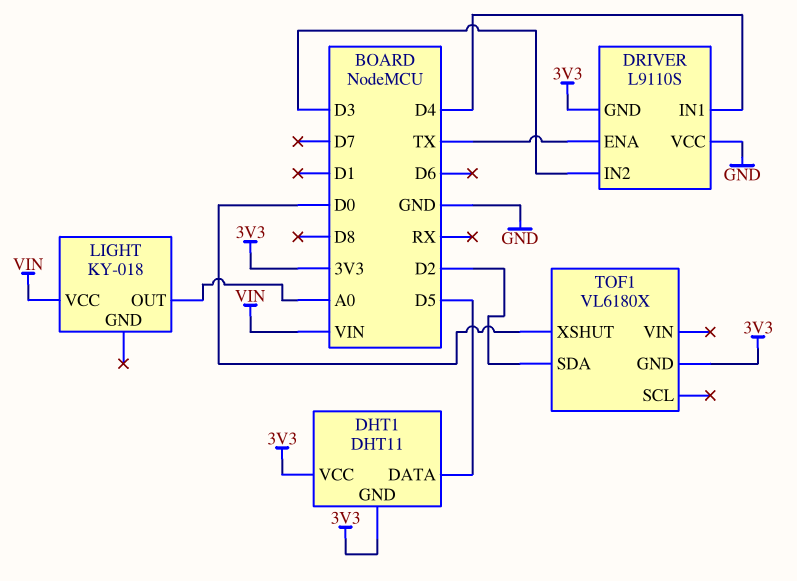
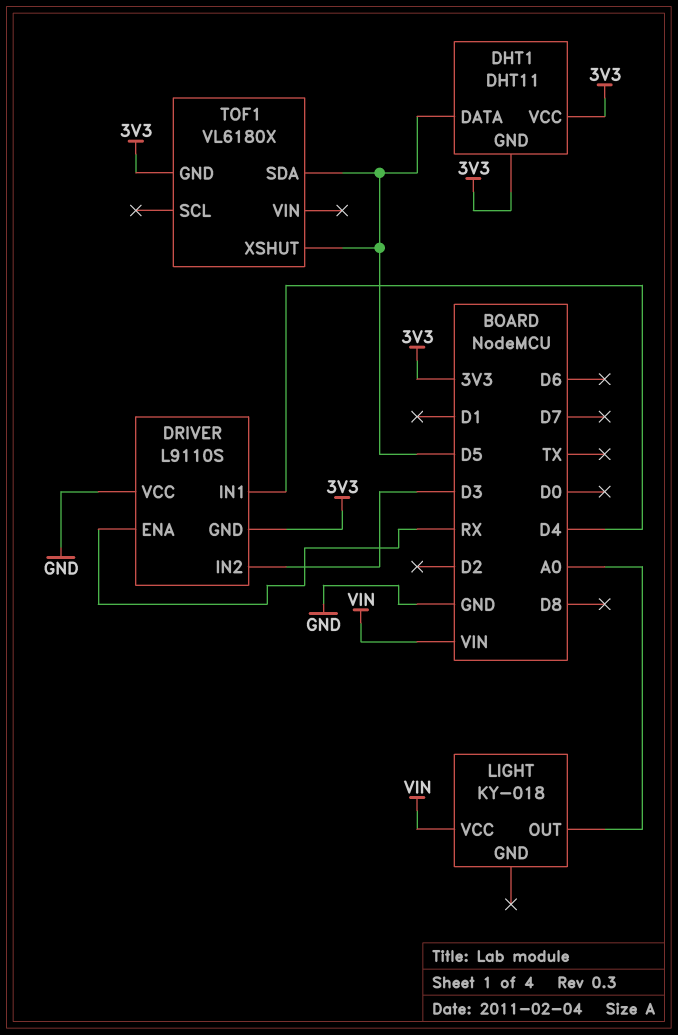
DRIVER pin ENA: TX -> RX
TOF1 pin SDA: D2 -> D5
TOF1 pin XSHUT: D0 -> D5

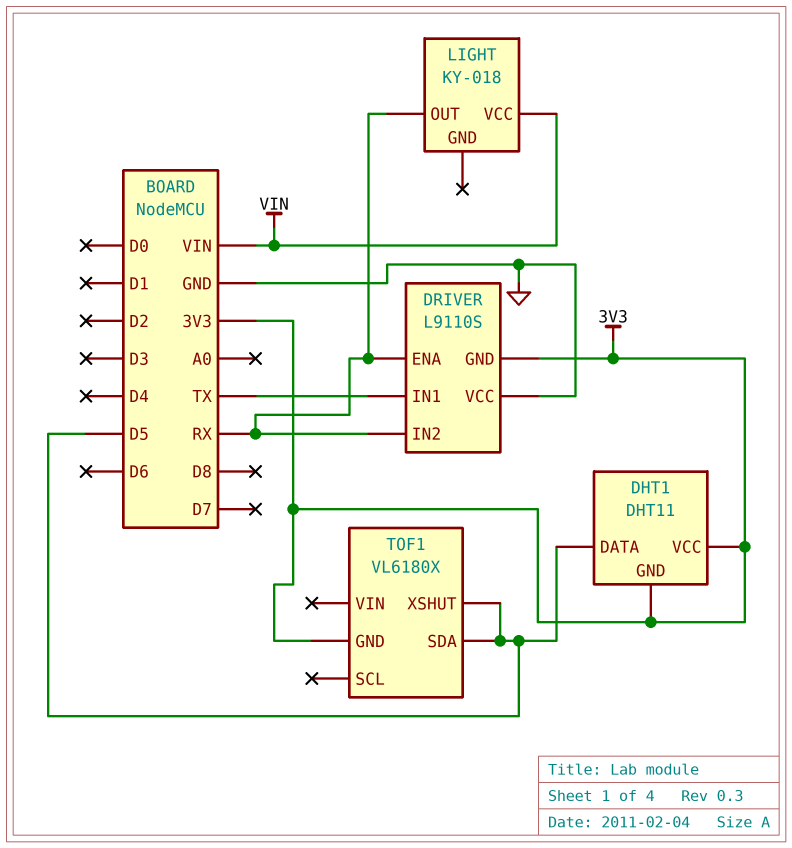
DRIVER pin IN1: D4 -> TX
DRIVER pin IN2: D3 -> RX
LIGHT pin OUT: A0 -> RX

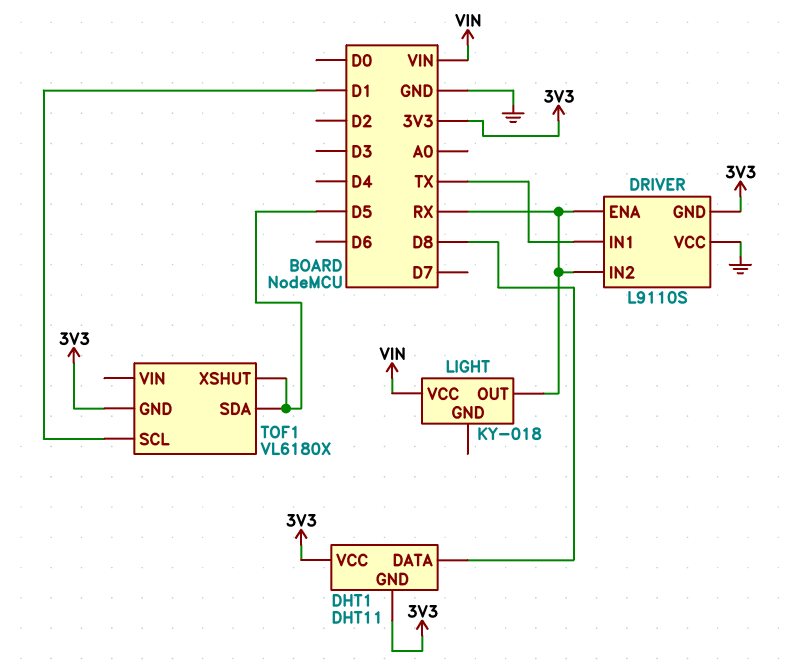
DHT1 pin DATA: D5 -> D8
TOF1 pin SCL: none -> D1

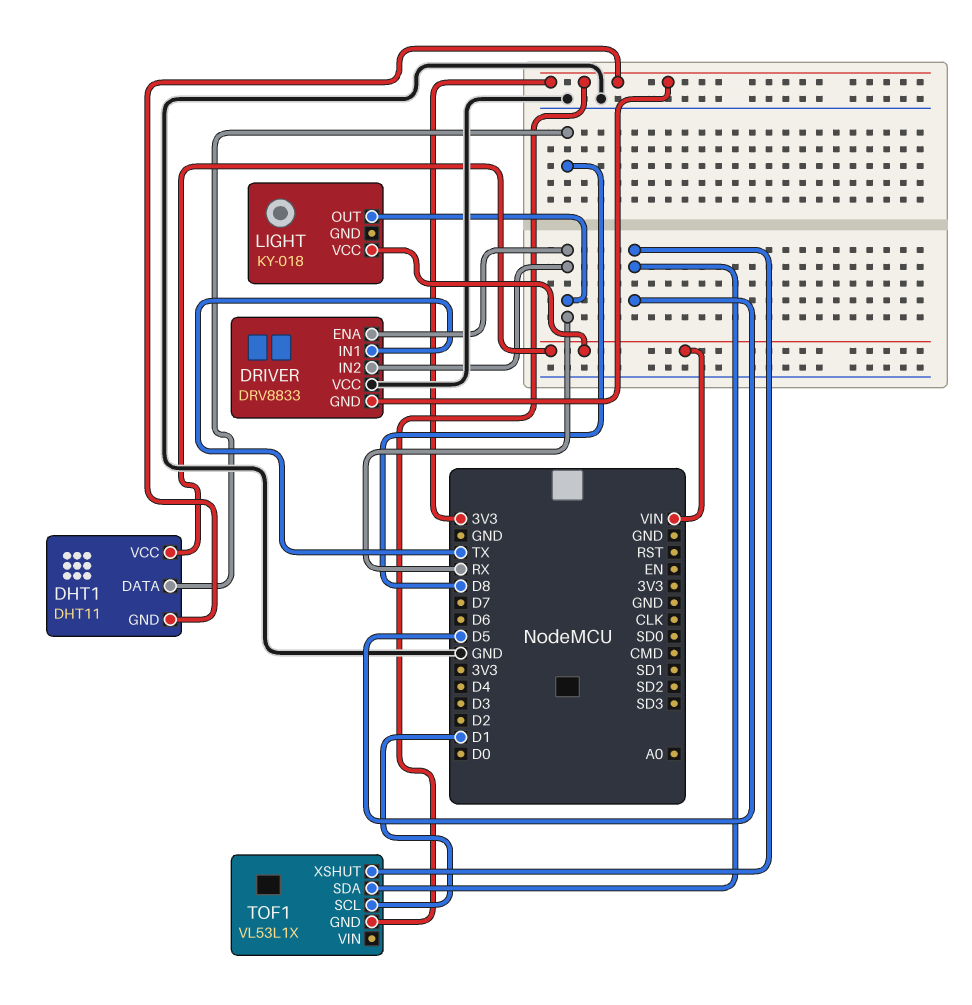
DHT1 pin VCC: 3V3 -> VIN
DRIVER: L9110S -> DRV8833
TOF1: VL6180X -> VL53L1X

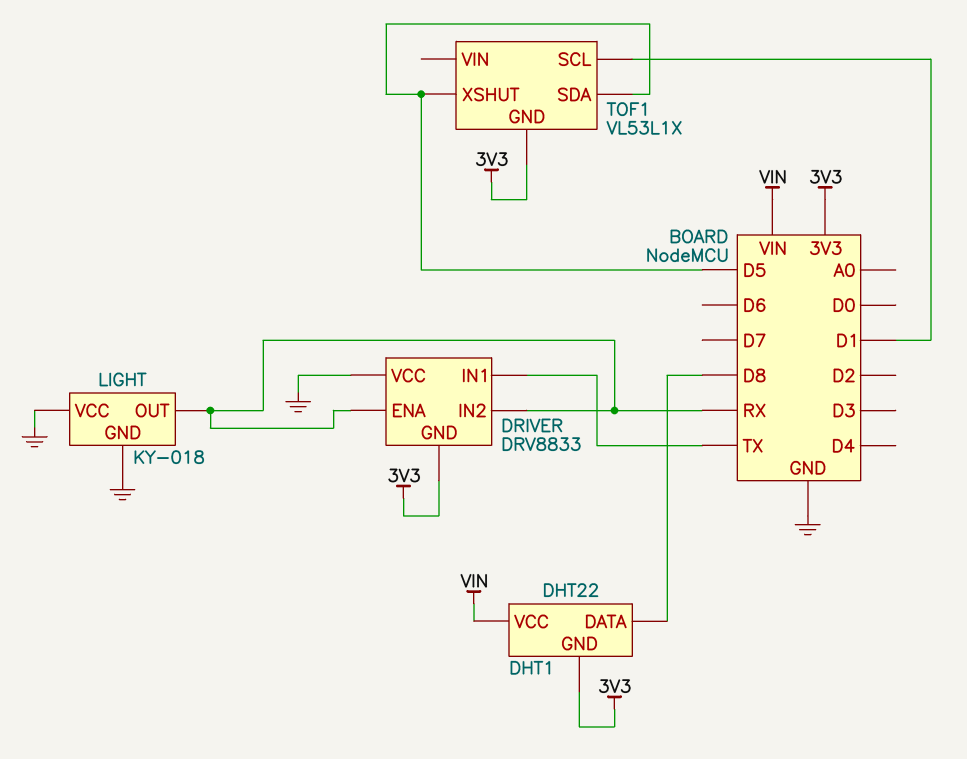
DHT1: DHT11 -> DHT22
LIGHT pin GND: none -> GND
LIGHT pin VCC: VIN -> GND

